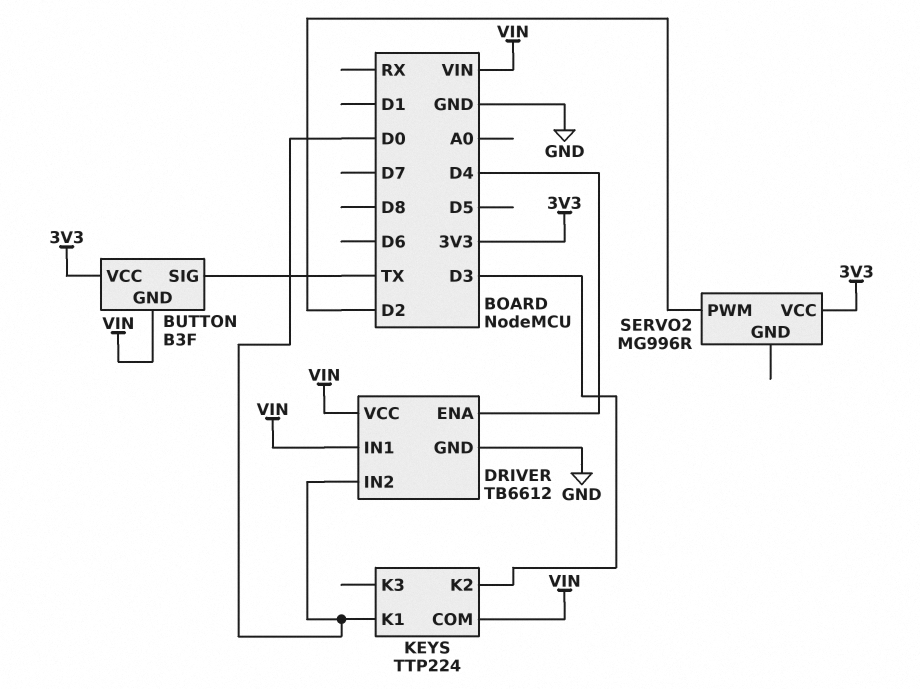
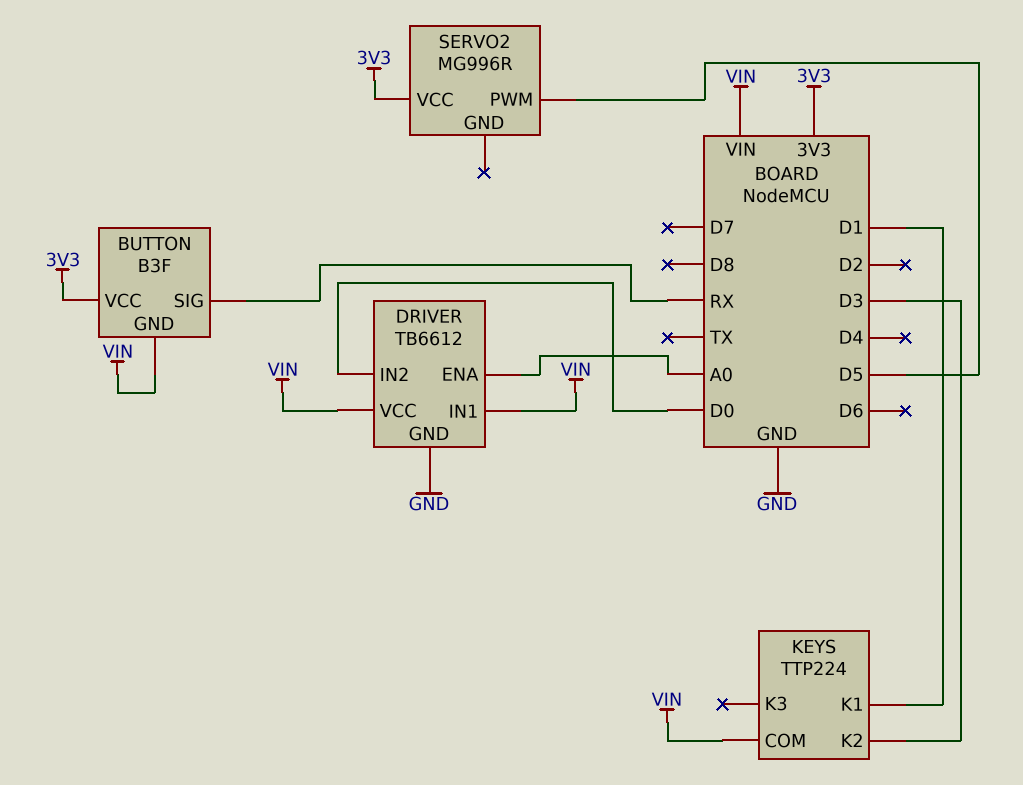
BUTTON pin SIG: TX -> RX
DRIVER pin ENA: D4 -> A0
KEYS pin K1: D0 -> D1
SERVO2 pin PWM: D2 -> D5

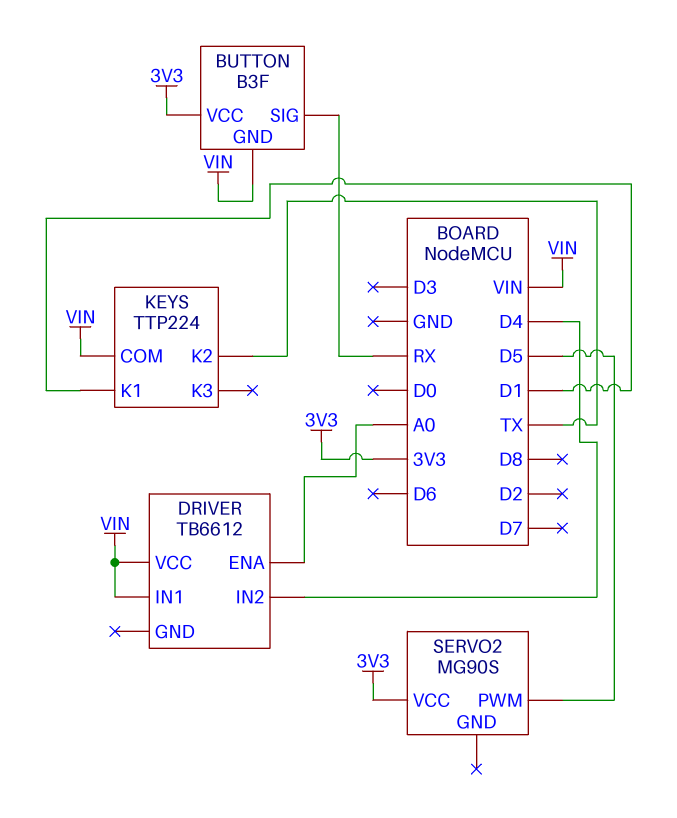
DRIVER pin GND: GND -> none
DRIVER pin IN2: D0 -> D4
KEYS pin K2: D3 -> TX
SERVO2: MG996R -> MG90S

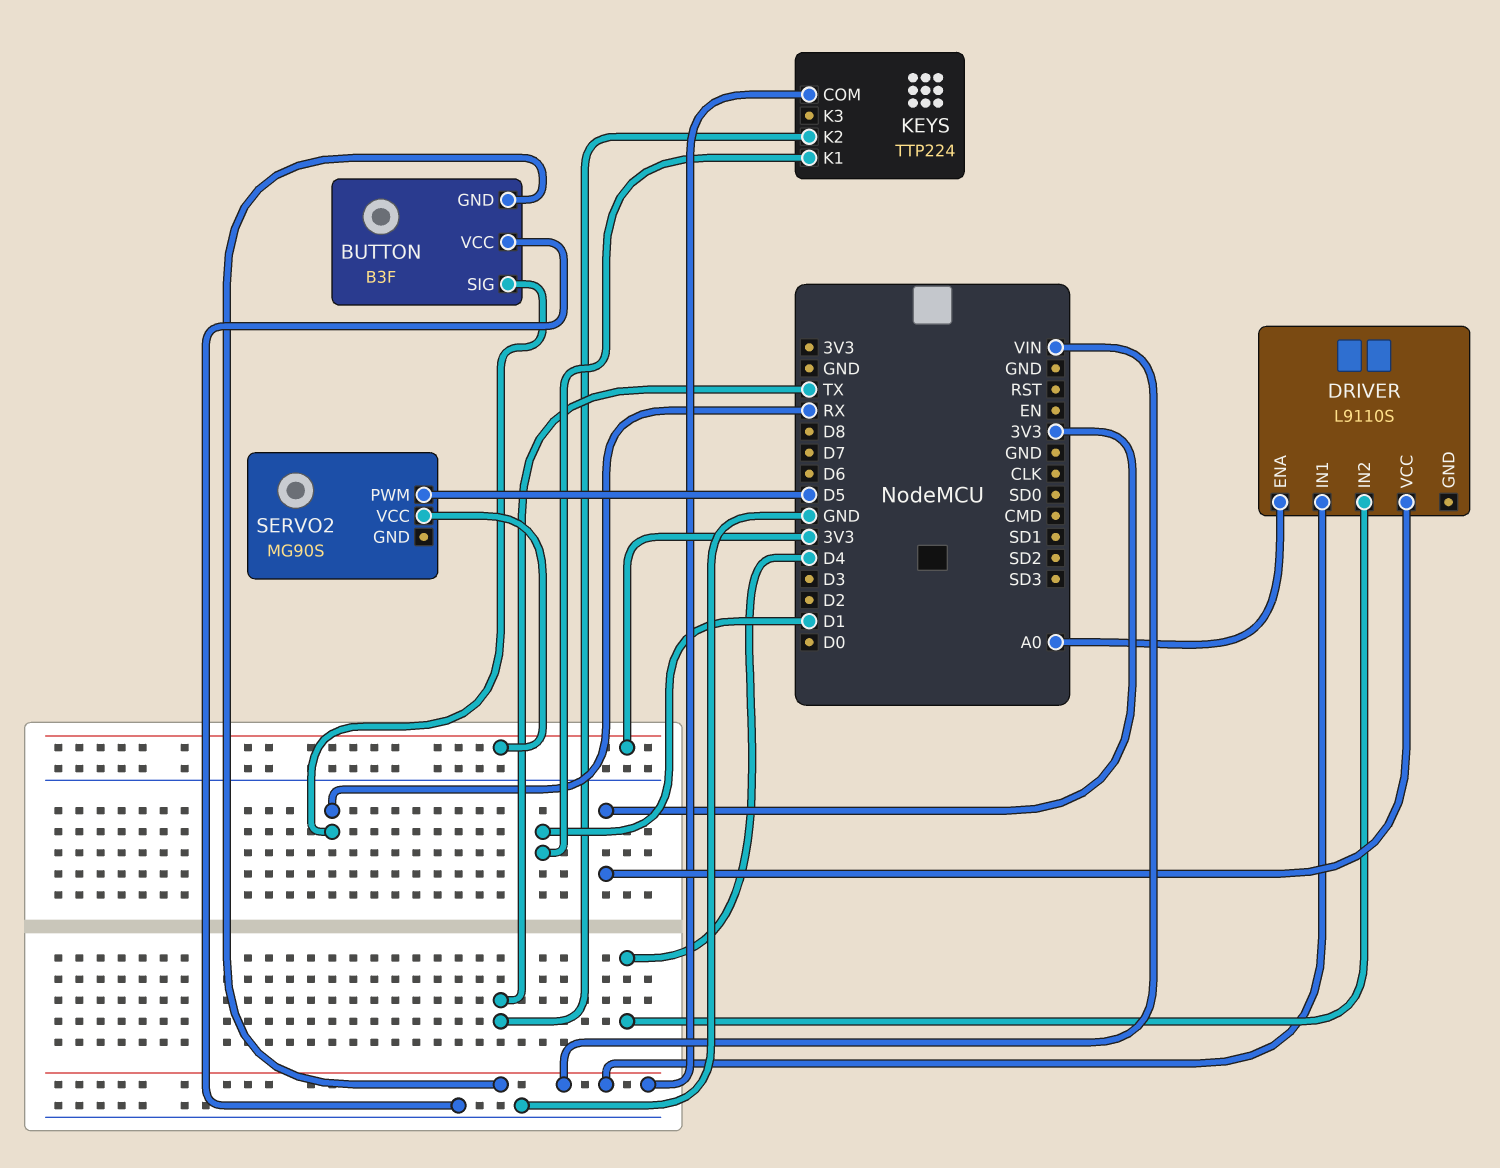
BUTTON pin VCC: 3V3 -> GND
DRIVER: TB6612 -> L9110S
DRIVER pin VCC: VIN -> 3V3

